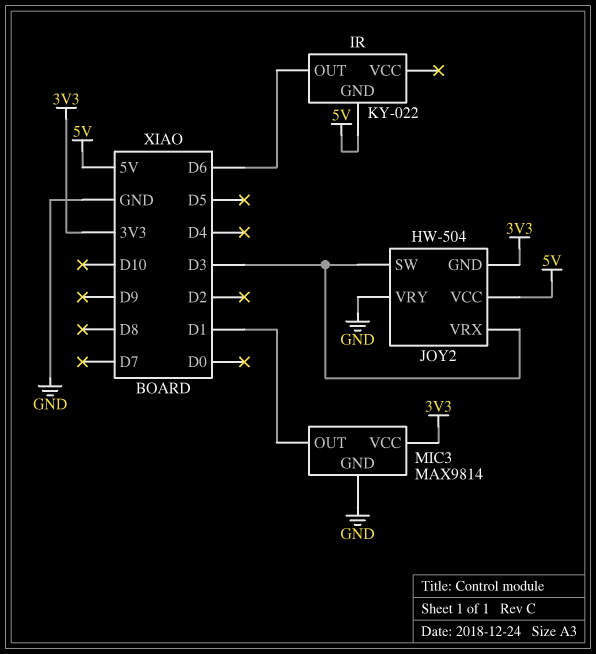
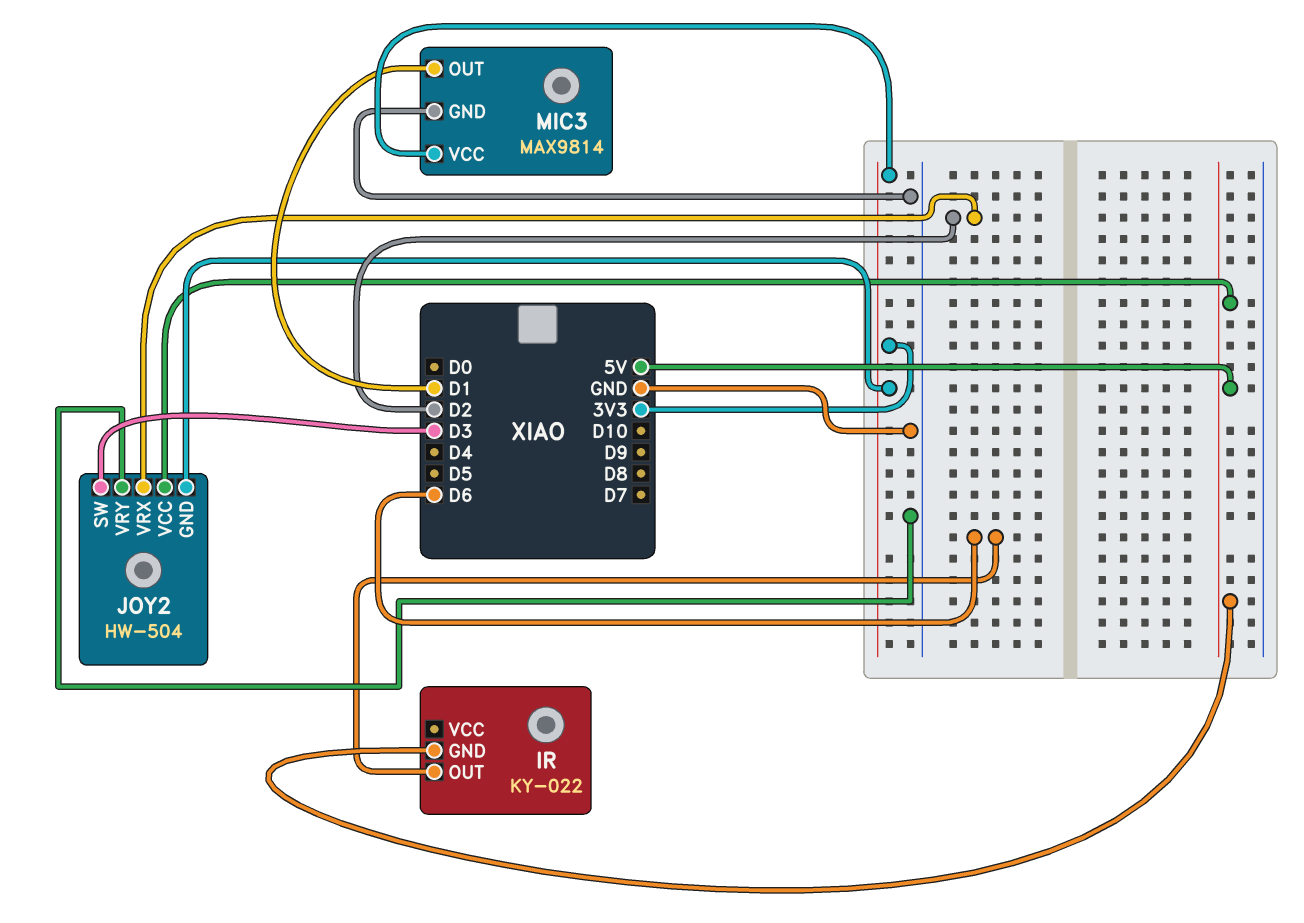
JOY2 pin VRX: D3 -> D2

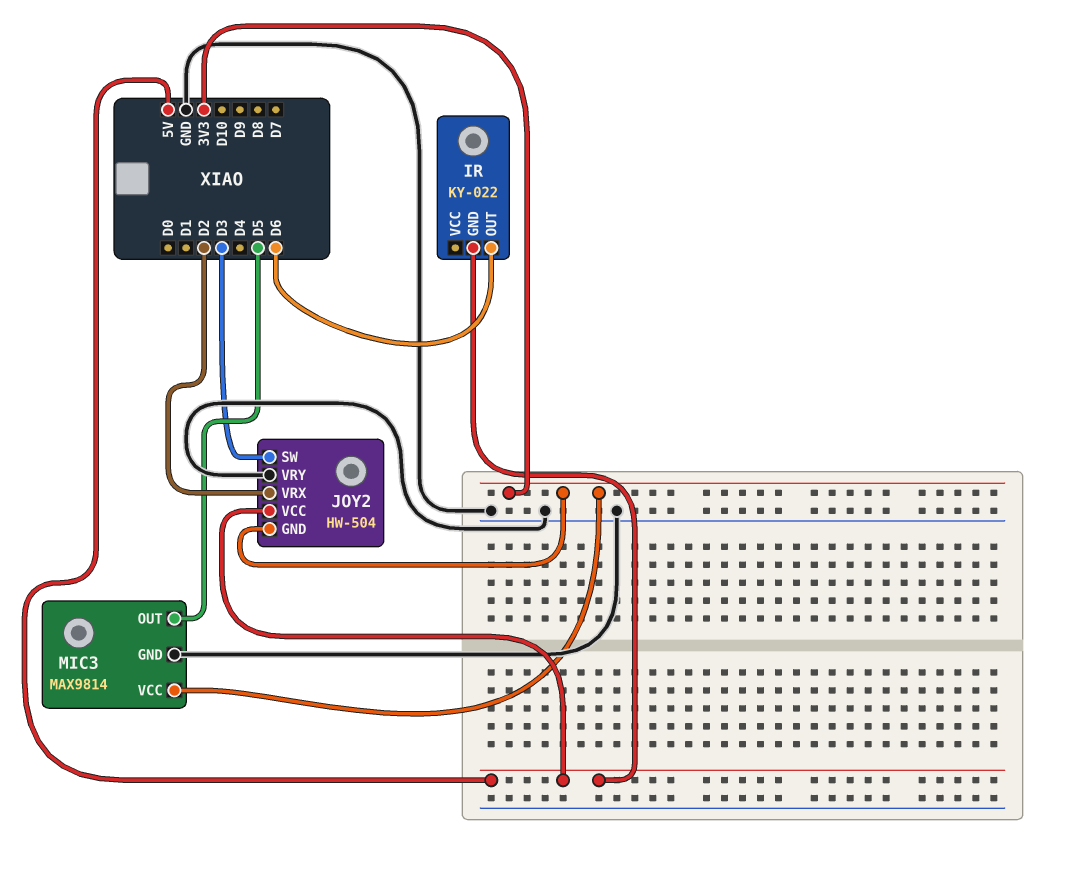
MIC3 pin OUT: D1 -> D5

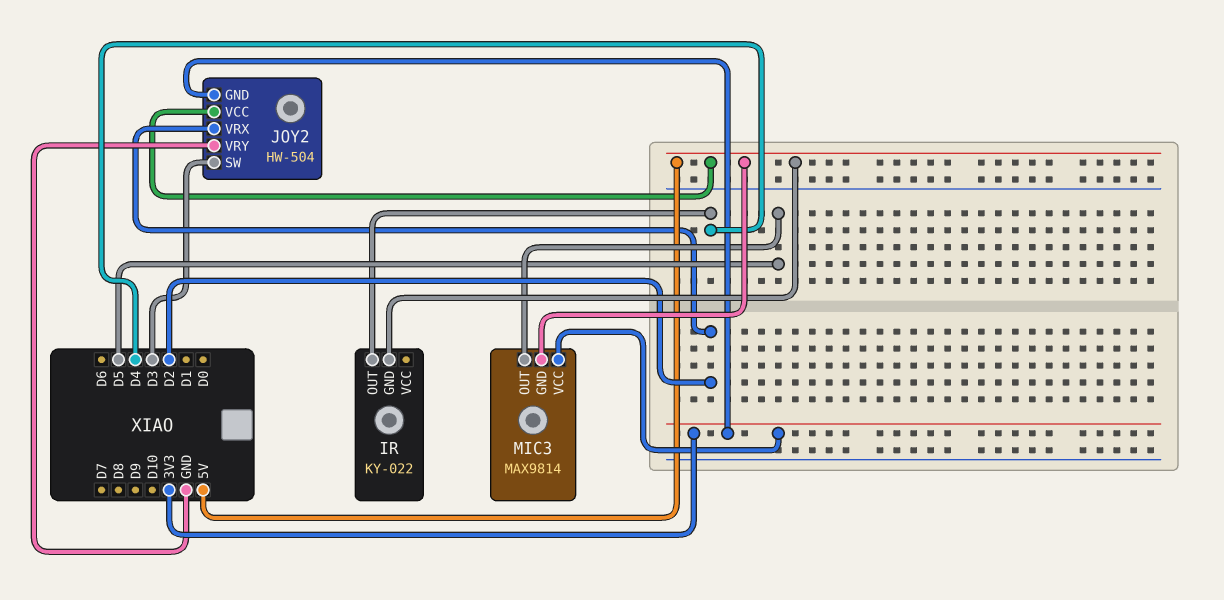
IR pin OUT: D6 -> D4
MIC3 pin GND: GND -> 5V

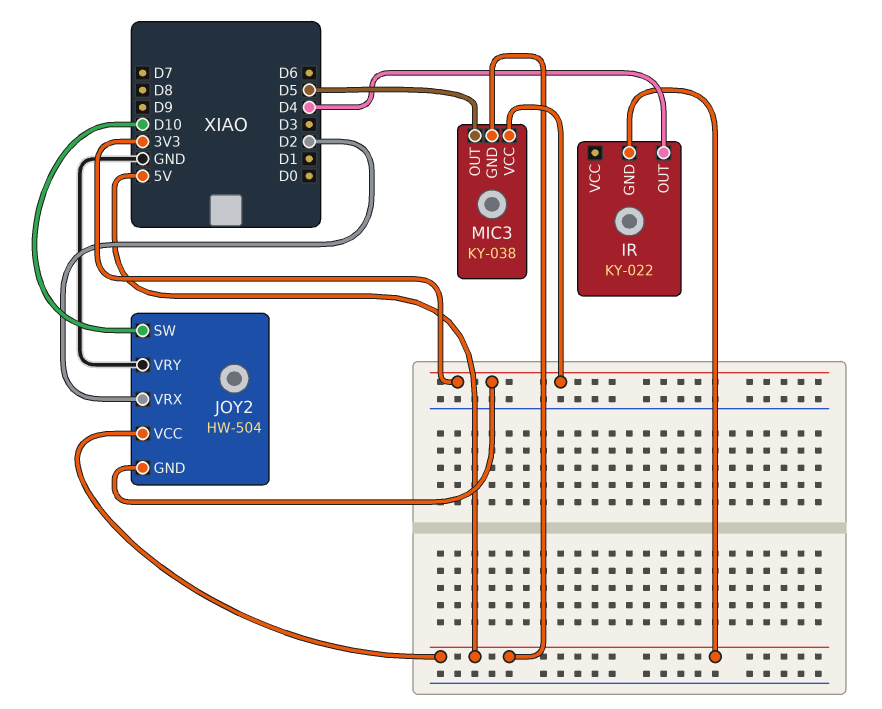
JOY2 pin SW: D3 -> D10
MIC3: MAX9814 -> KY-038

